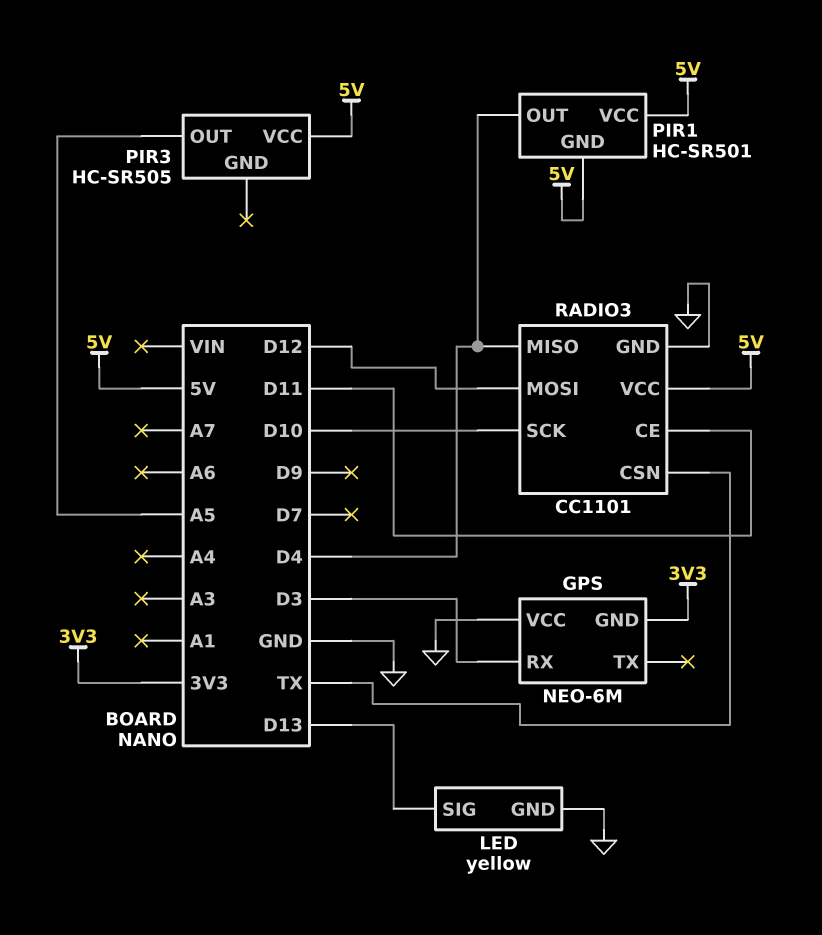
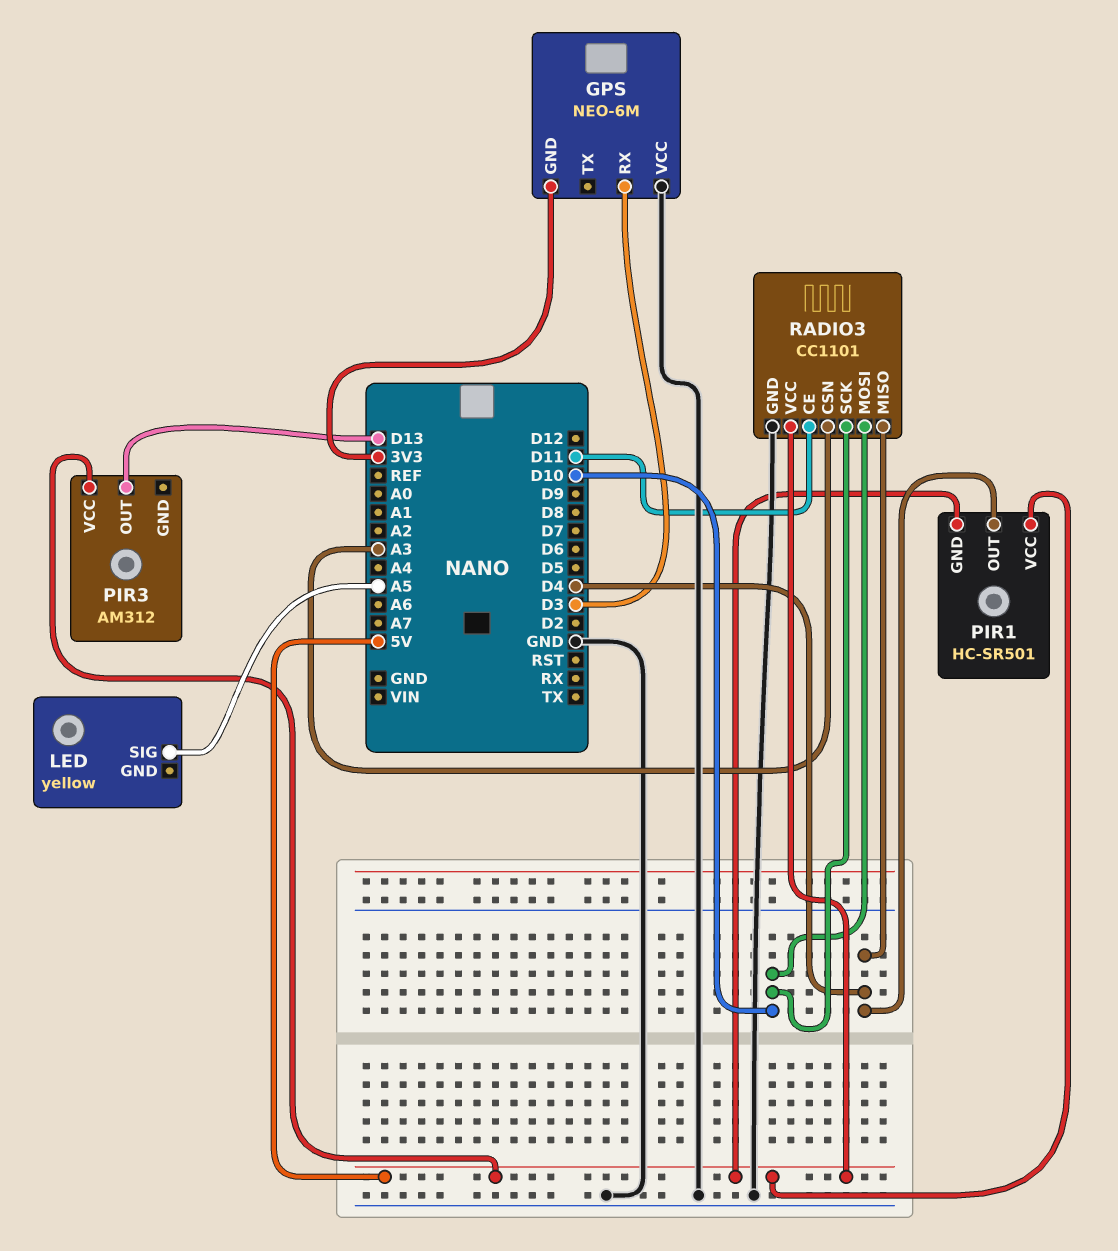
LED pin GND: GND -> none
LED pin SIG: D13 -> A5
PIR3: HC-SR505 -> AM312
PIR3 pin OUT: A5 -> D13
RADIO3 pin CSN: TX -> A3
RADIO3 pin MOSI: D12 -> D10

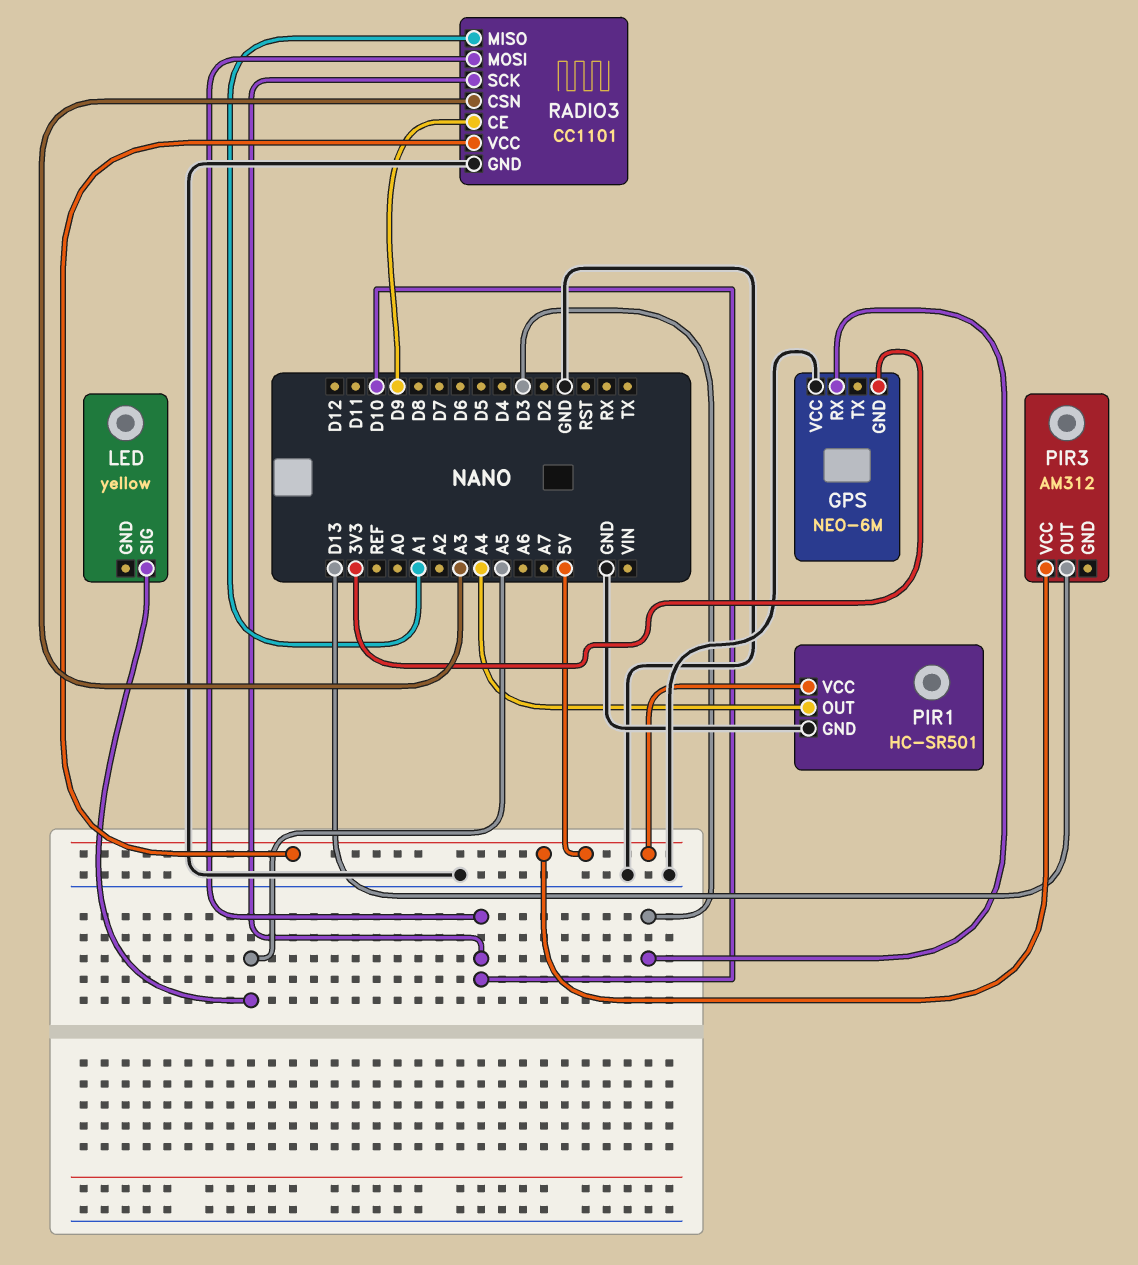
PIR1 pin GND: 5V -> GND
PIR1 pin OUT: D4 -> A4
RADIO3 pin CE: D11 -> D9
RADIO3 pin MISO: D4 -> A1

